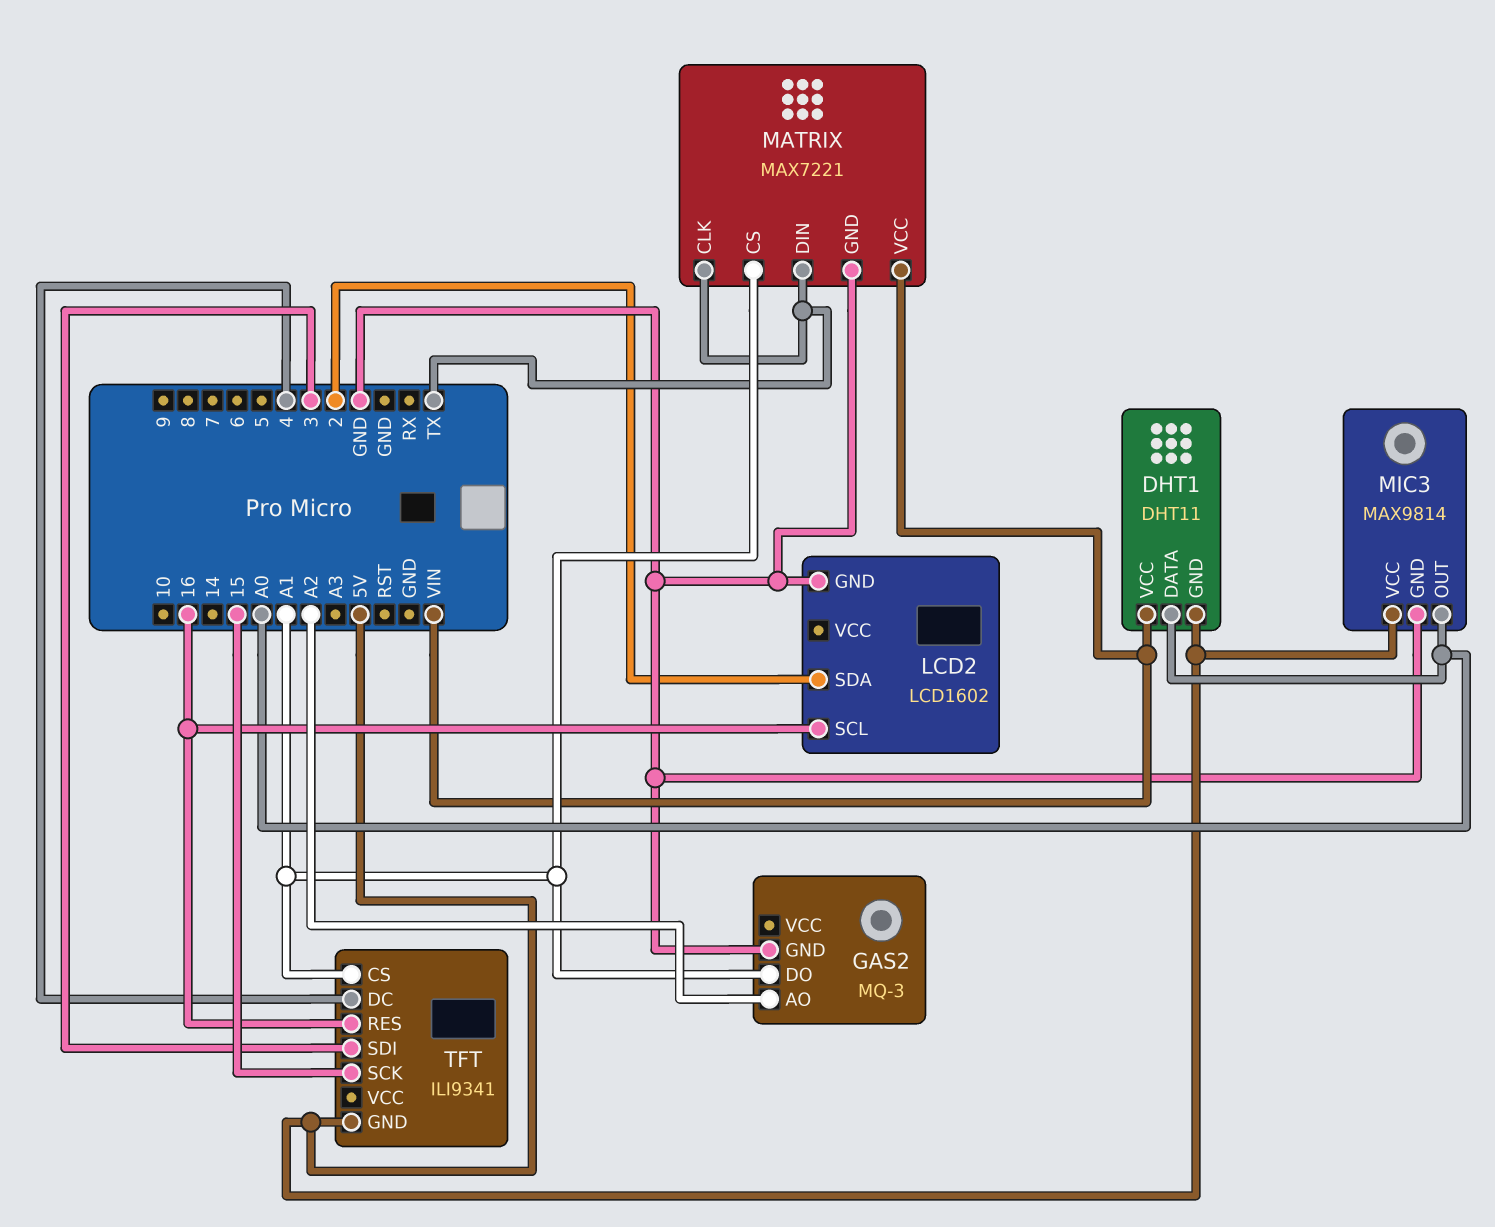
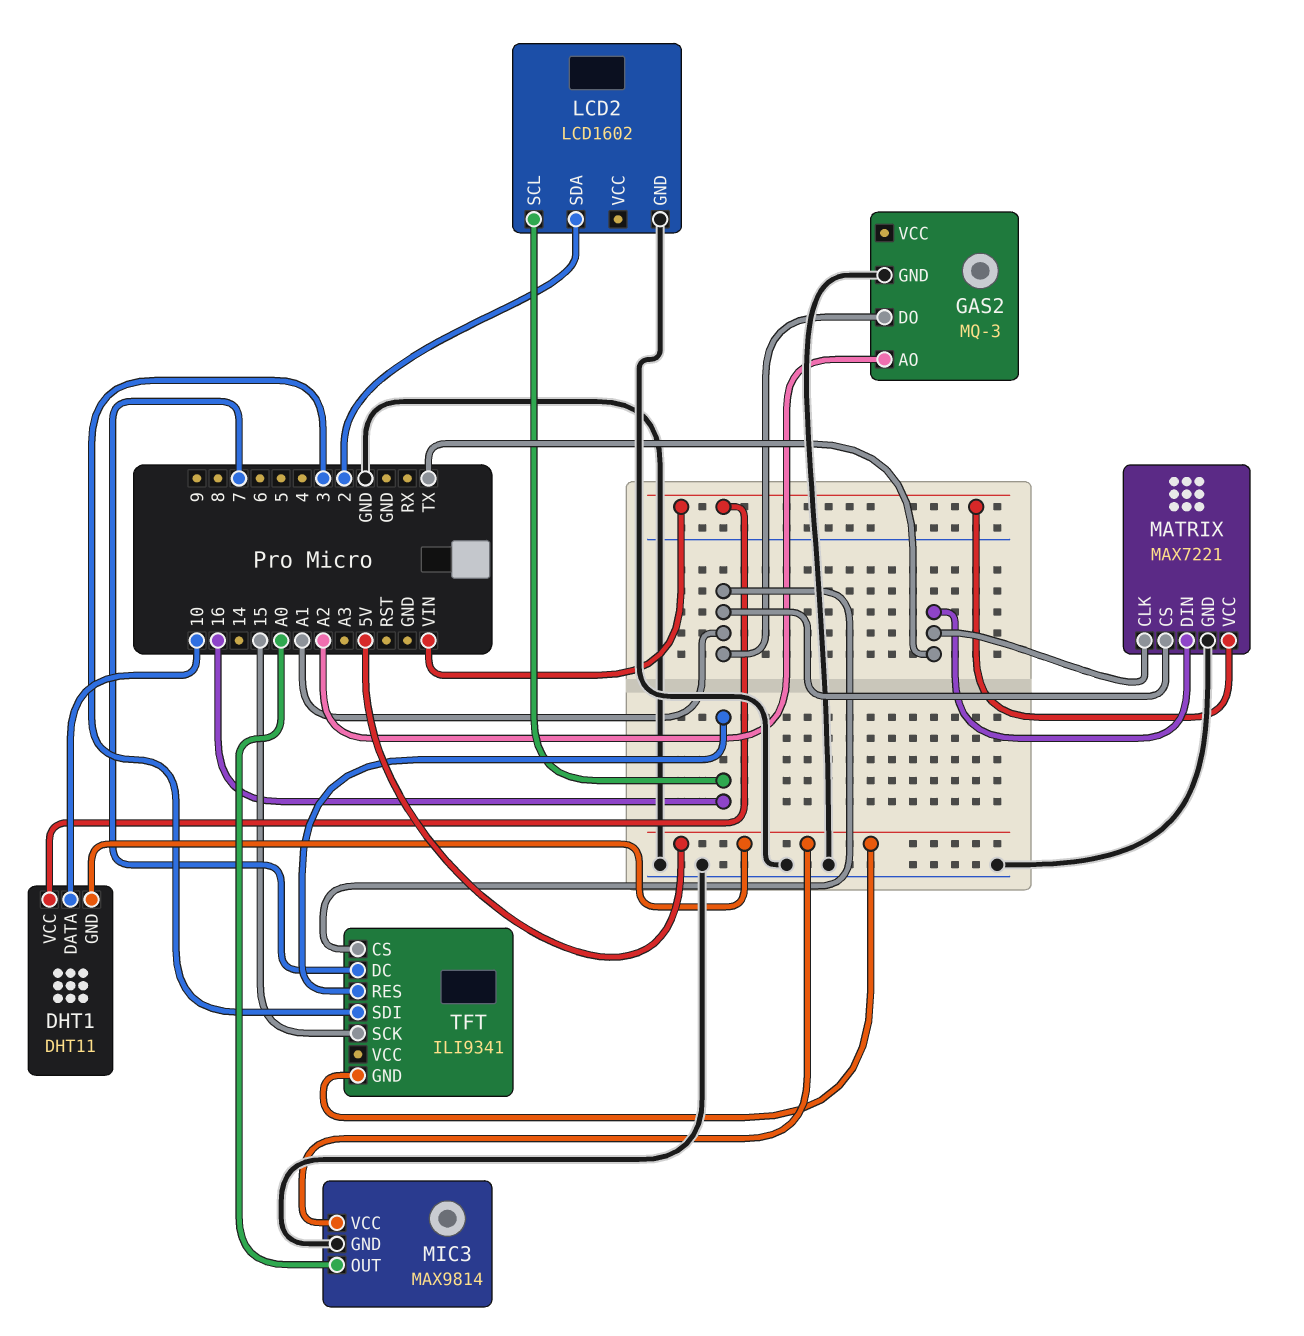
DHT1 pin DATA: A0 -> 10
TFT pin DC: 4 -> 7

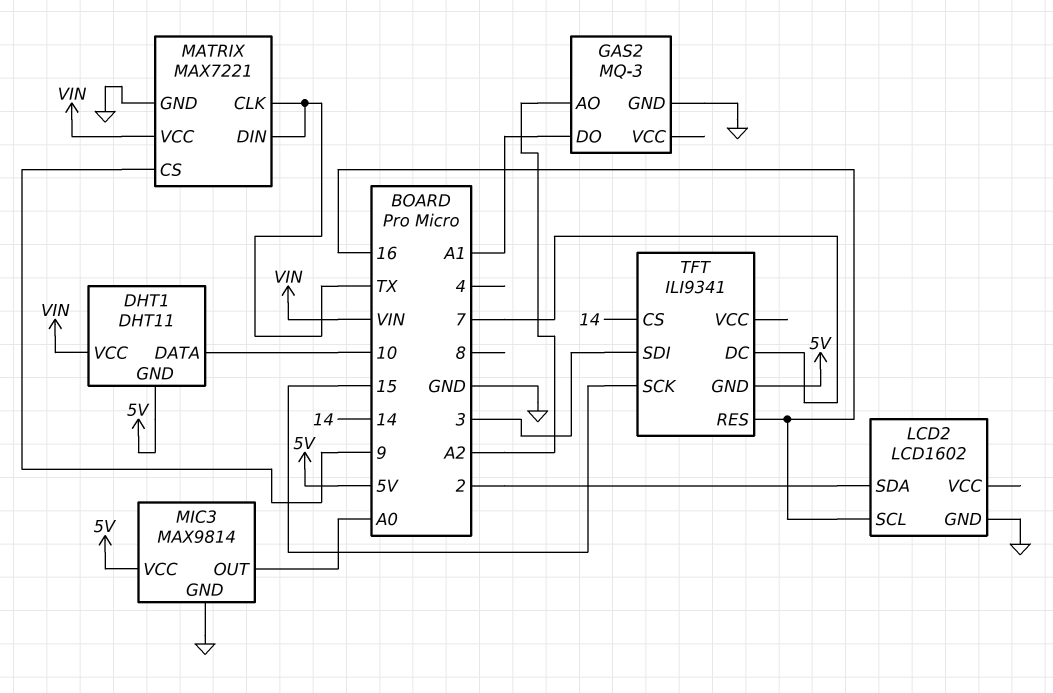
MATRIX pin CS: A1 -> 9
TFT pin CS: A1 -> 14

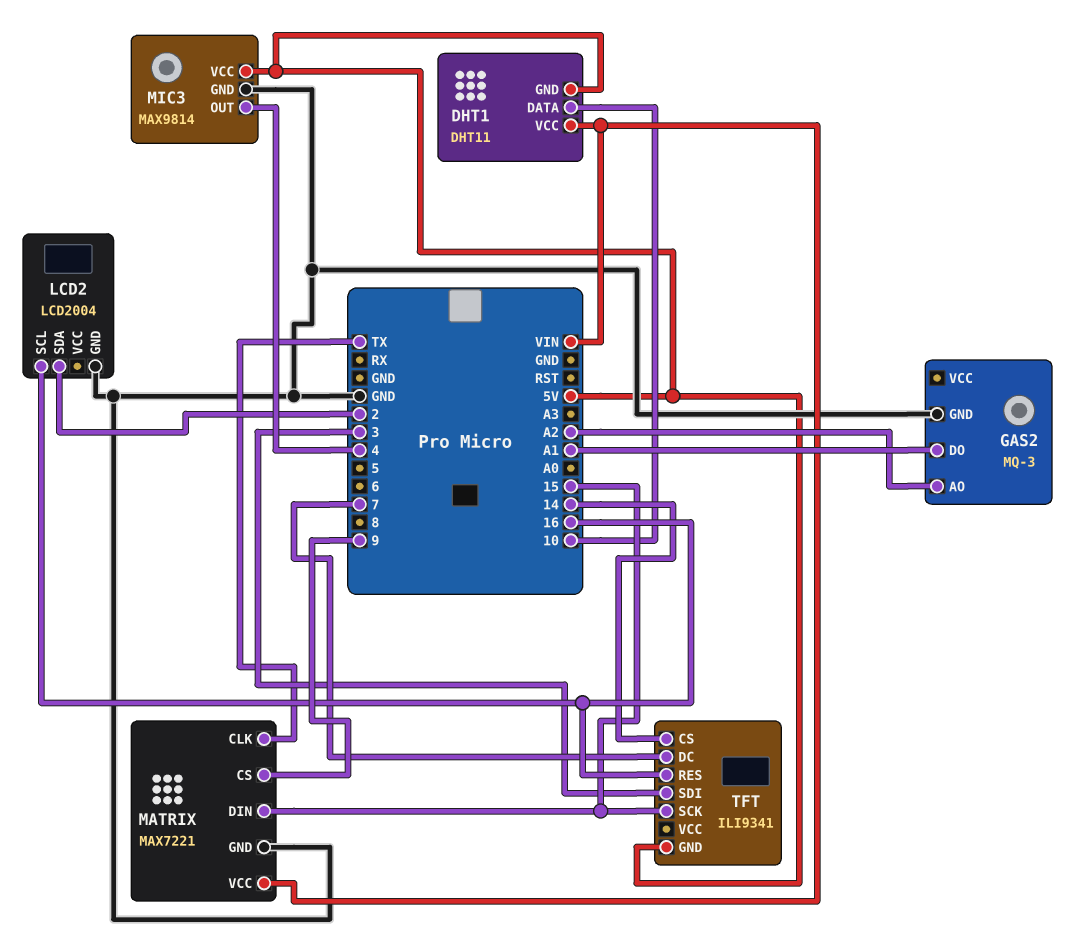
LCD2: LCD1602 -> LCD2004
MATRIX pin DIN: TX -> 15
MIC3 pin OUT: A0 -> 4

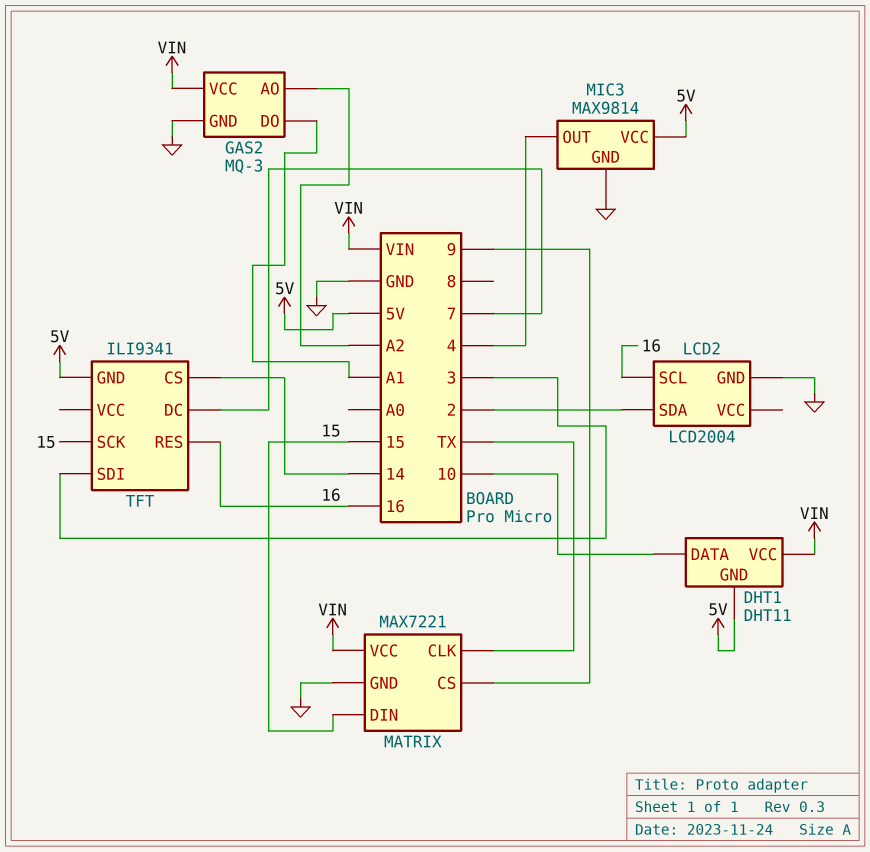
GAS2 pin VCC: none -> VIN

